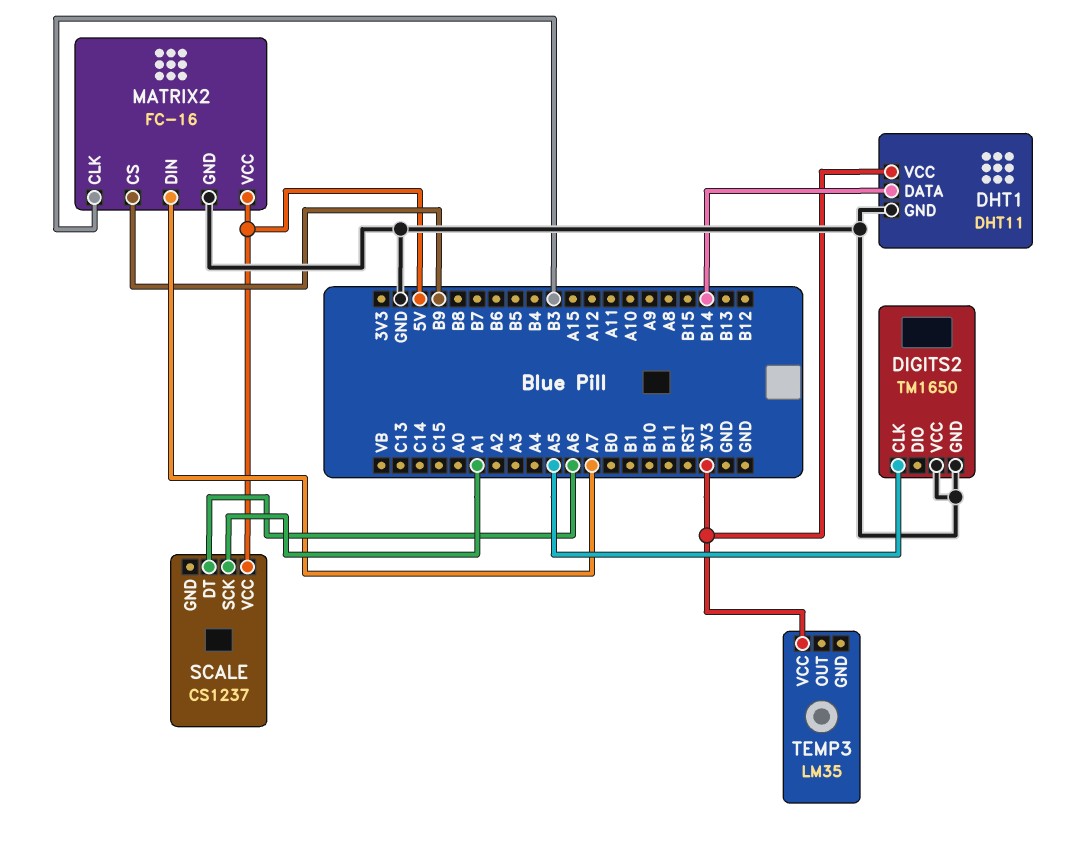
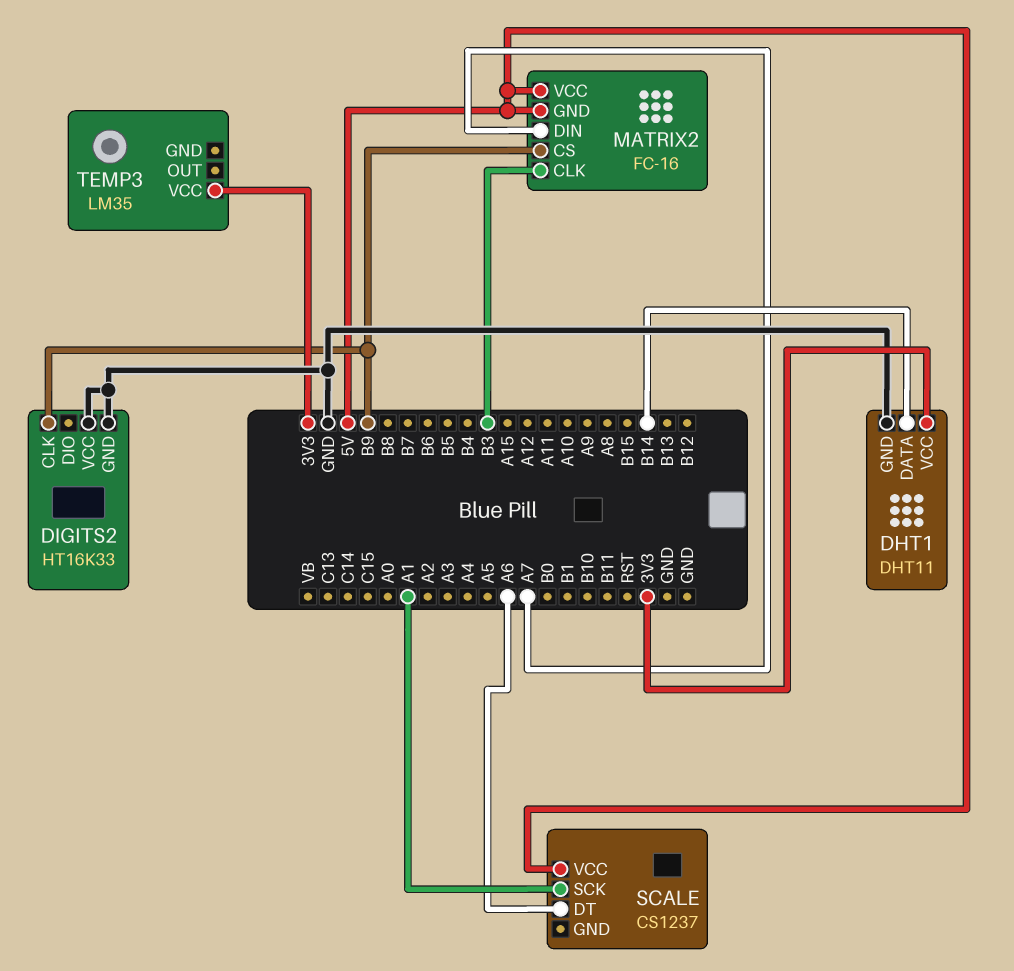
DIGITS2: TM1650 -> HT16K33
DIGITS2 pin CLK: A5 -> B9
MATRIX2 pin GND: GND -> 5V

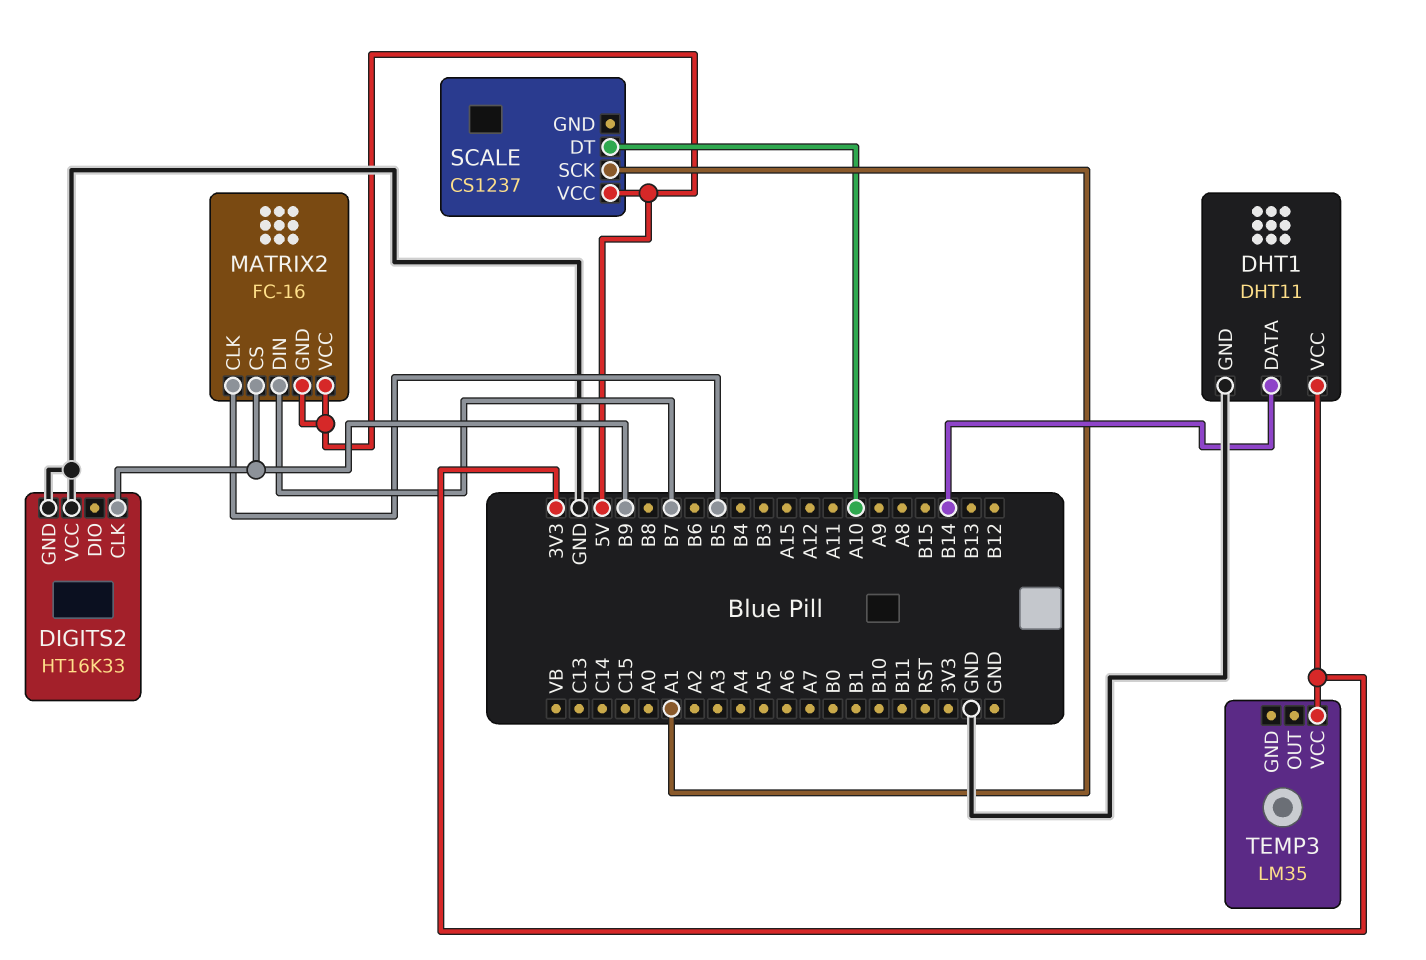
MATRIX2 pin CLK: B3 -> B5
MATRIX2 pin DIN: A7 -> B7
SCALE pin DT: A6 -> A10

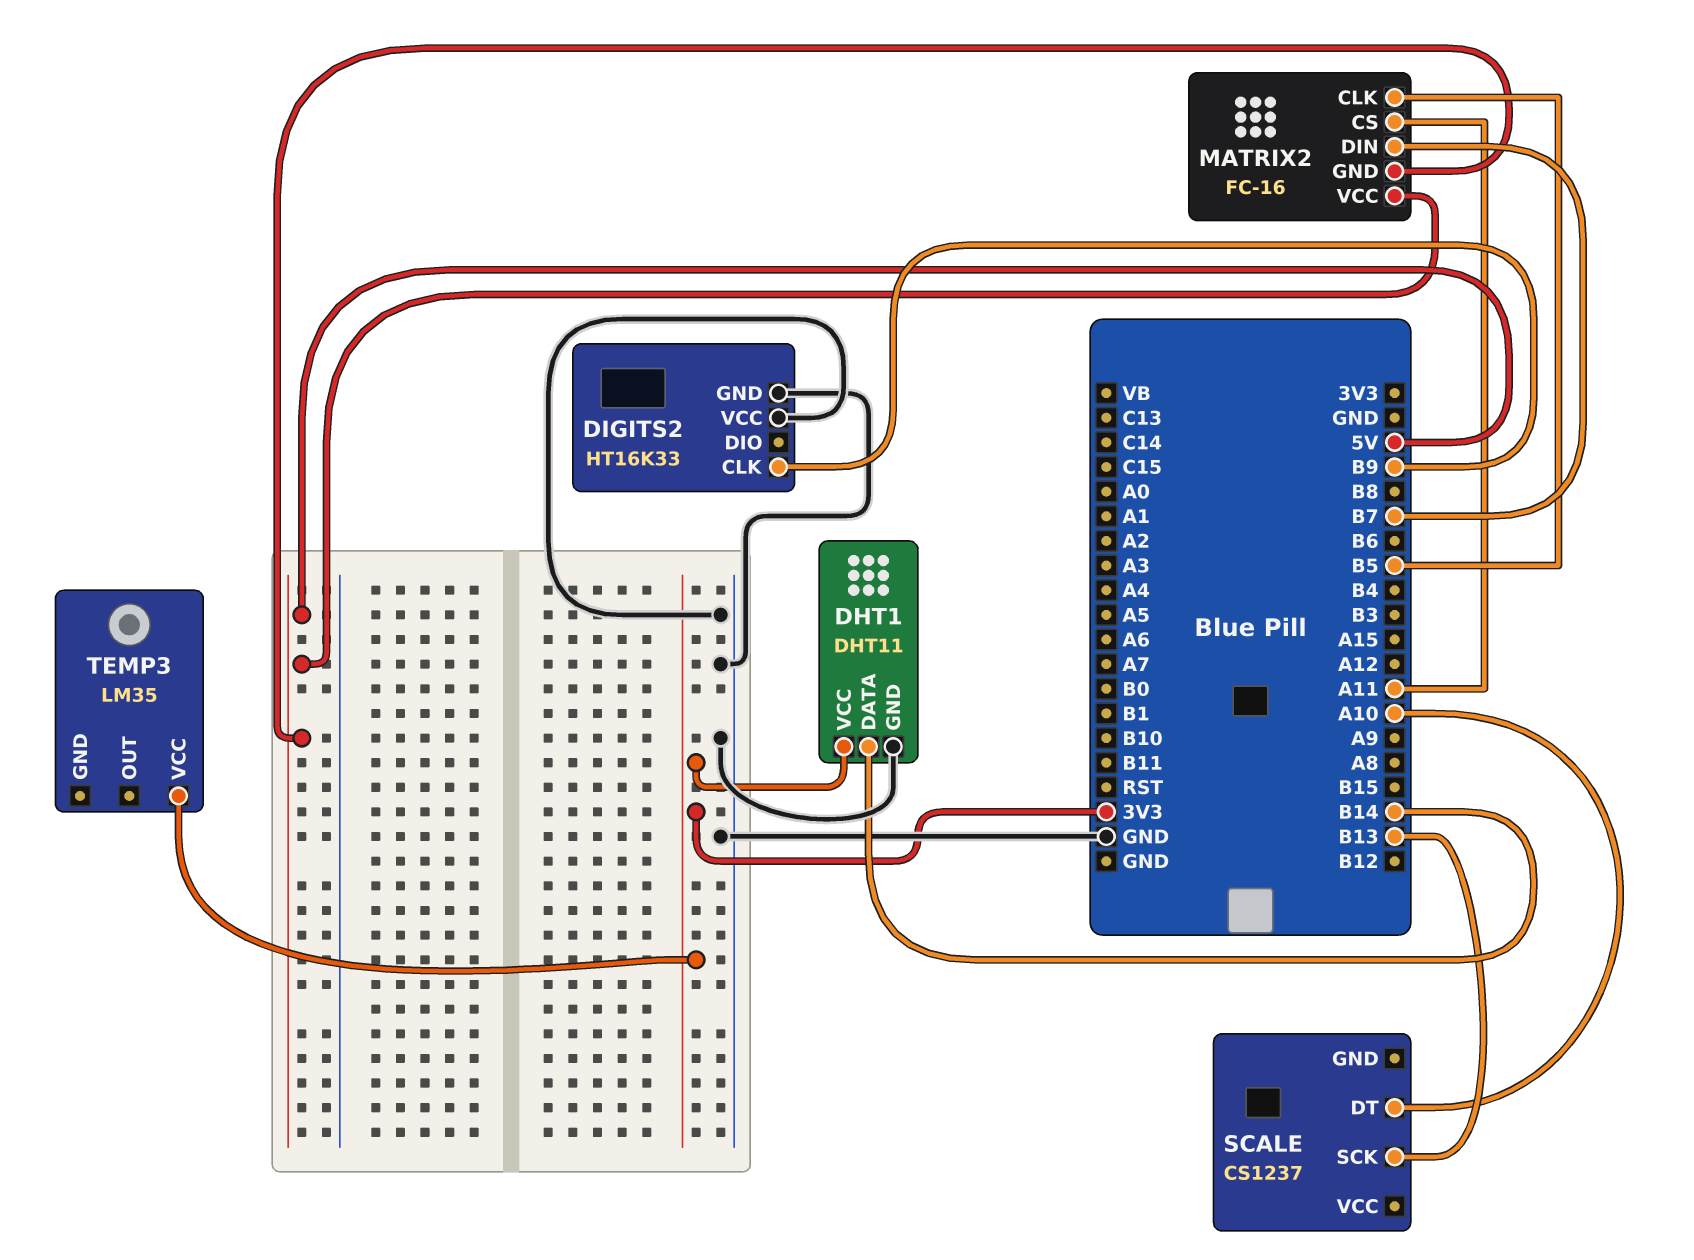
MATRIX2 pin CS: B9 -> A11
SCALE pin SCK: A1 -> B13
SCALE pin VCC: 5V -> none

